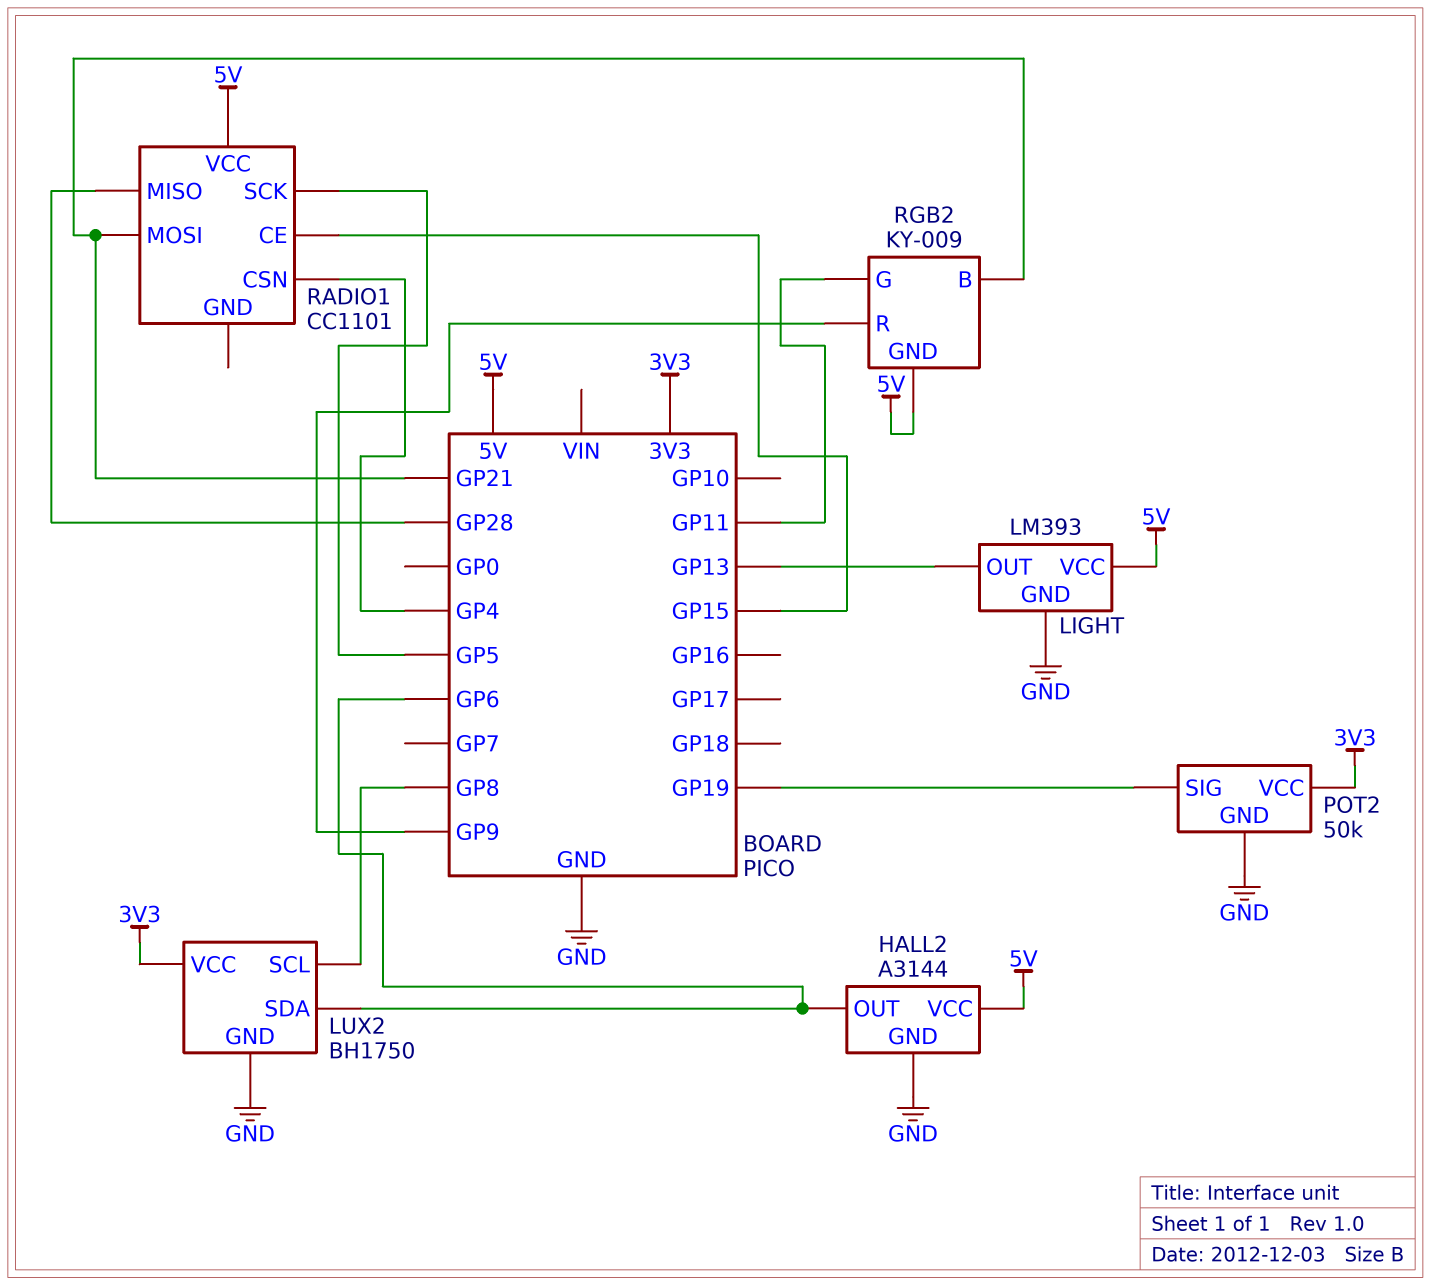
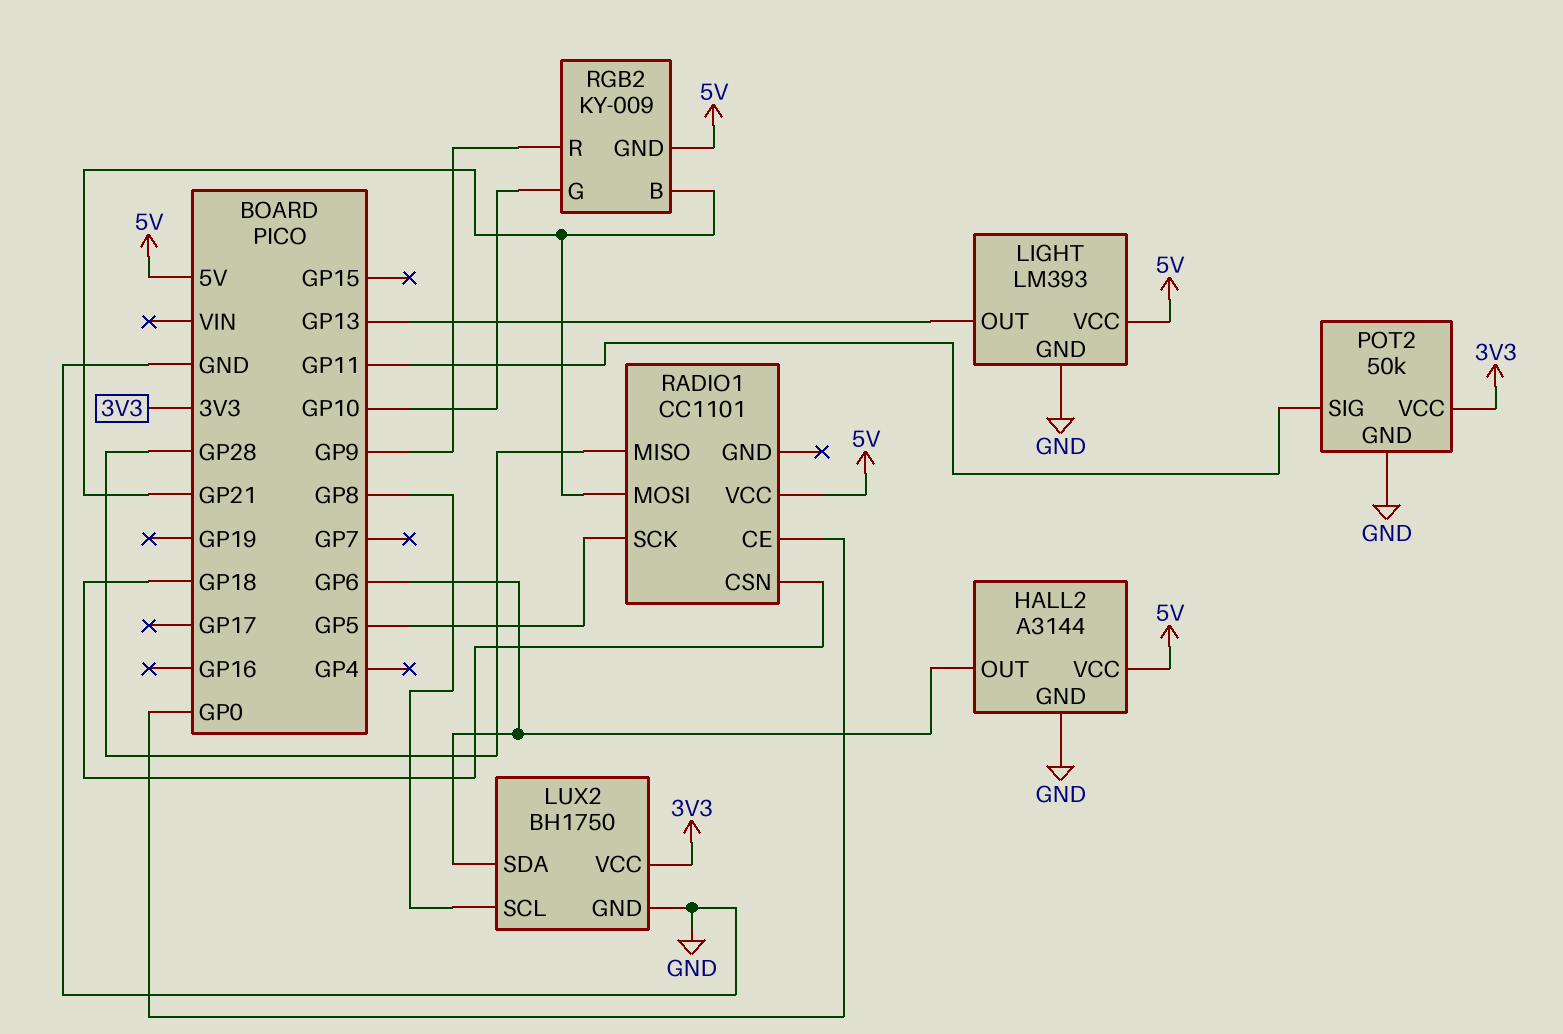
POT2 pin SIG: GP19 -> GP11
RADIO1 pin CE: GP15 -> GP0
RADIO1 pin CSN: GP4 -> GP18
RGB2 pin G: GP11 -> GP10

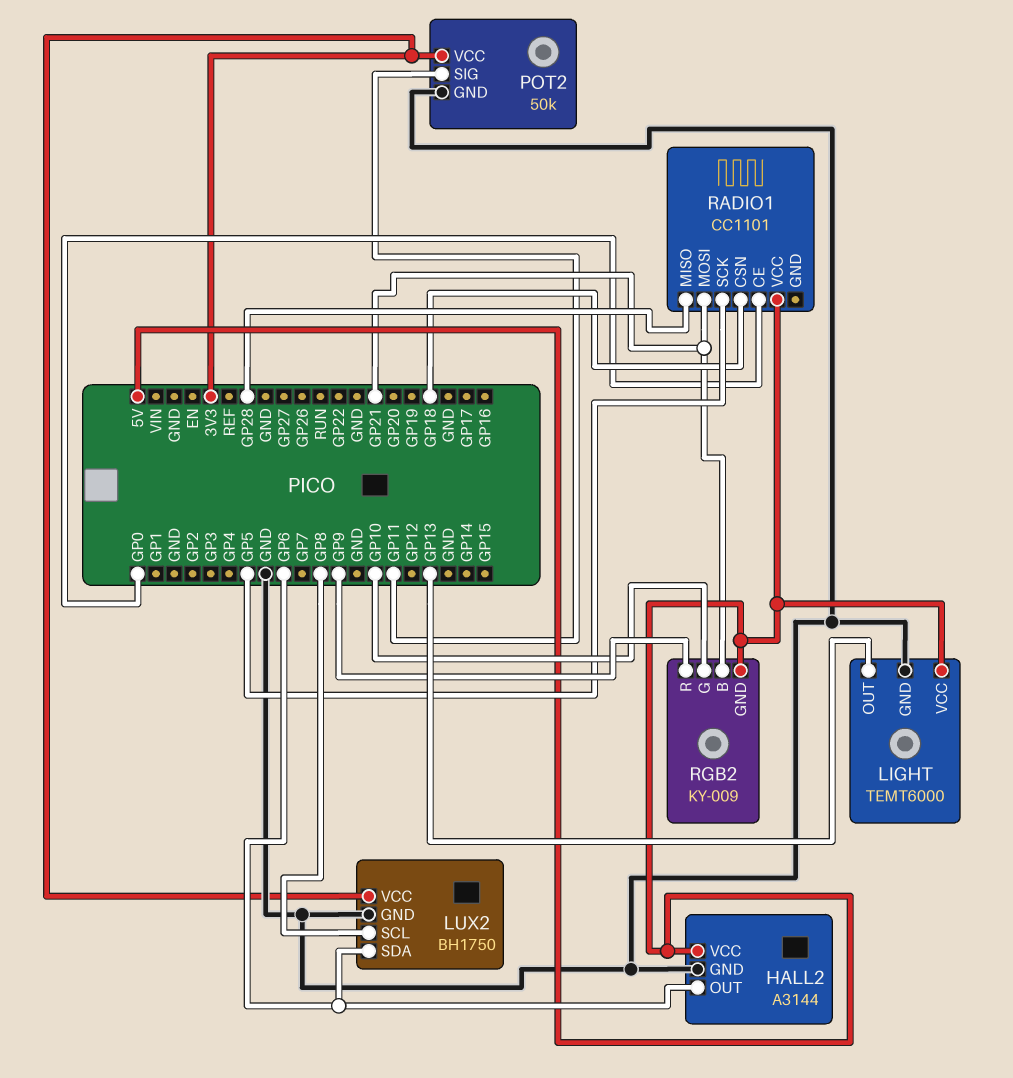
LIGHT: LM393 -> TEMT6000

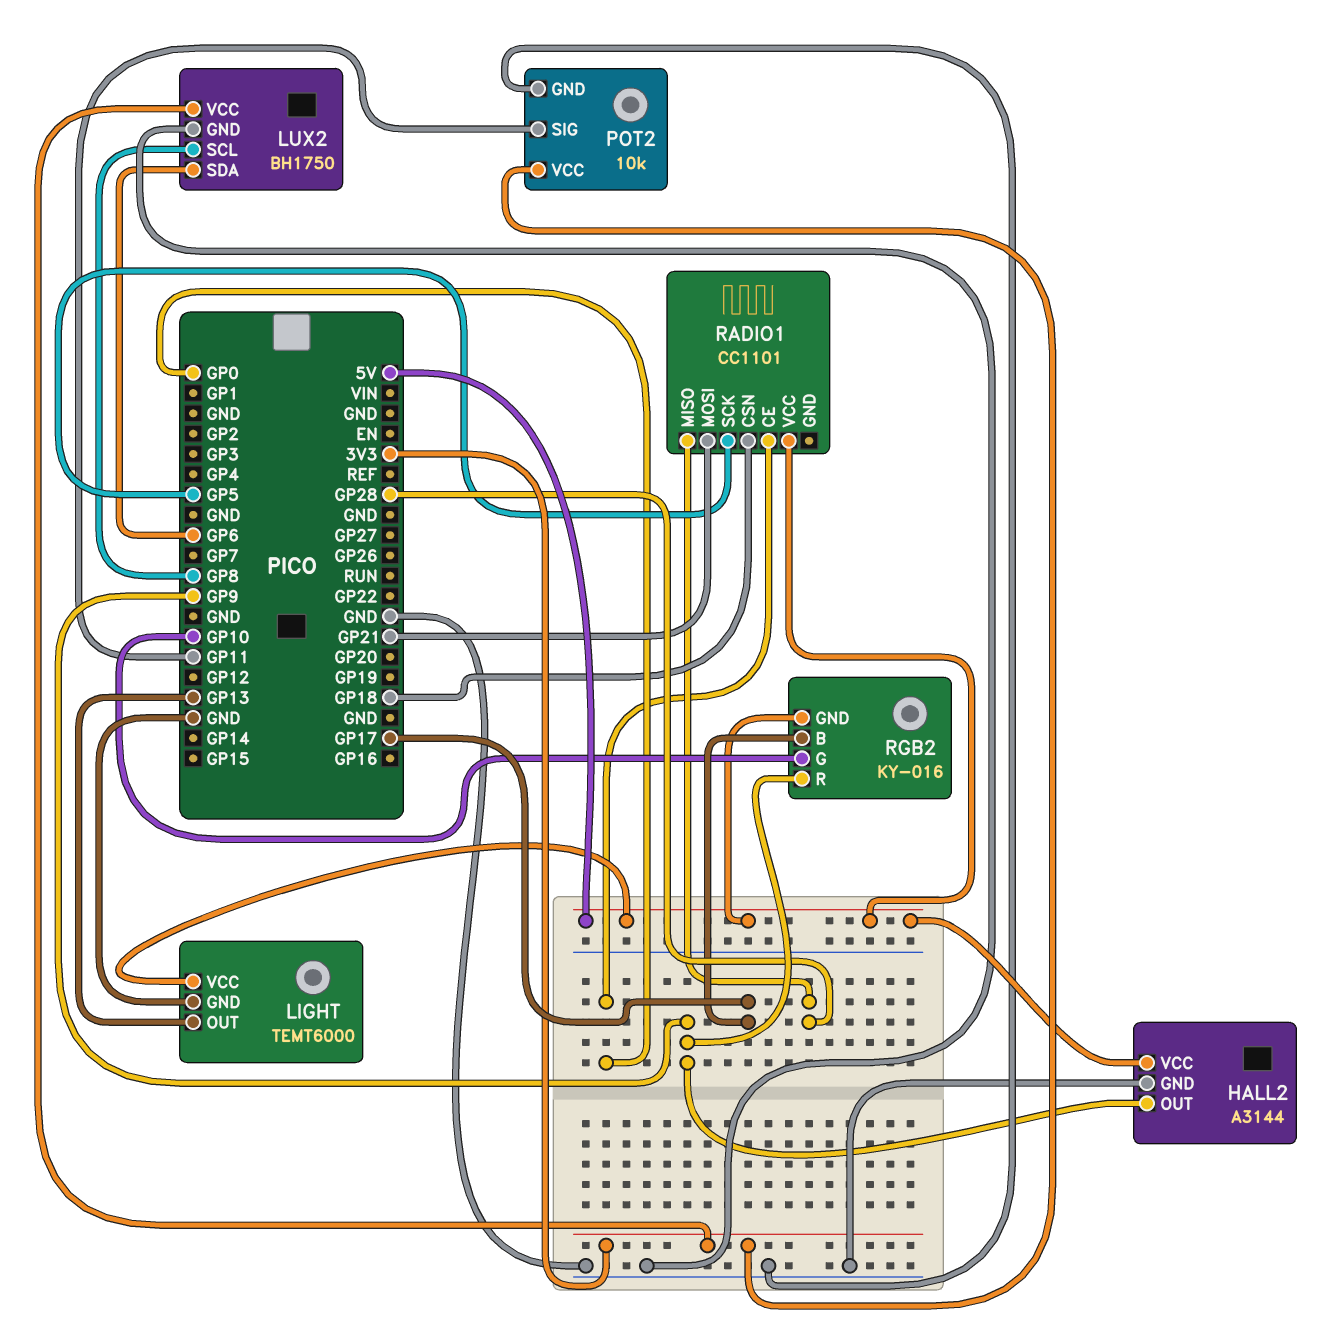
HALL2 pin OUT: GP6 -> GP9
POT2: 50k -> 10k
RGB2: KY-009 -> KY-016
RGB2 pin B: GP21 -> GP17

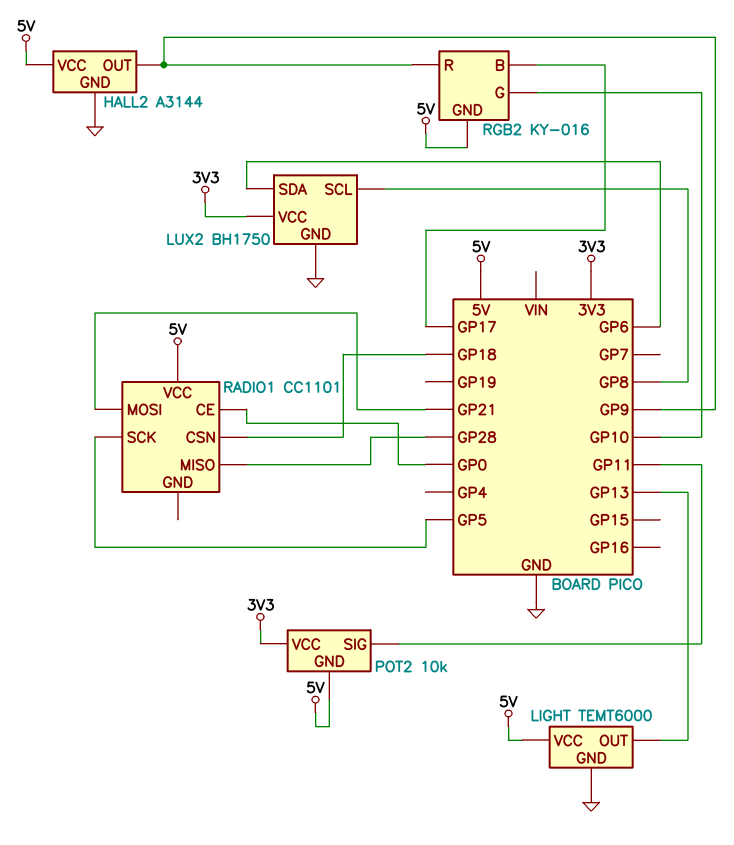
POT2 pin GND: GND -> 5V

